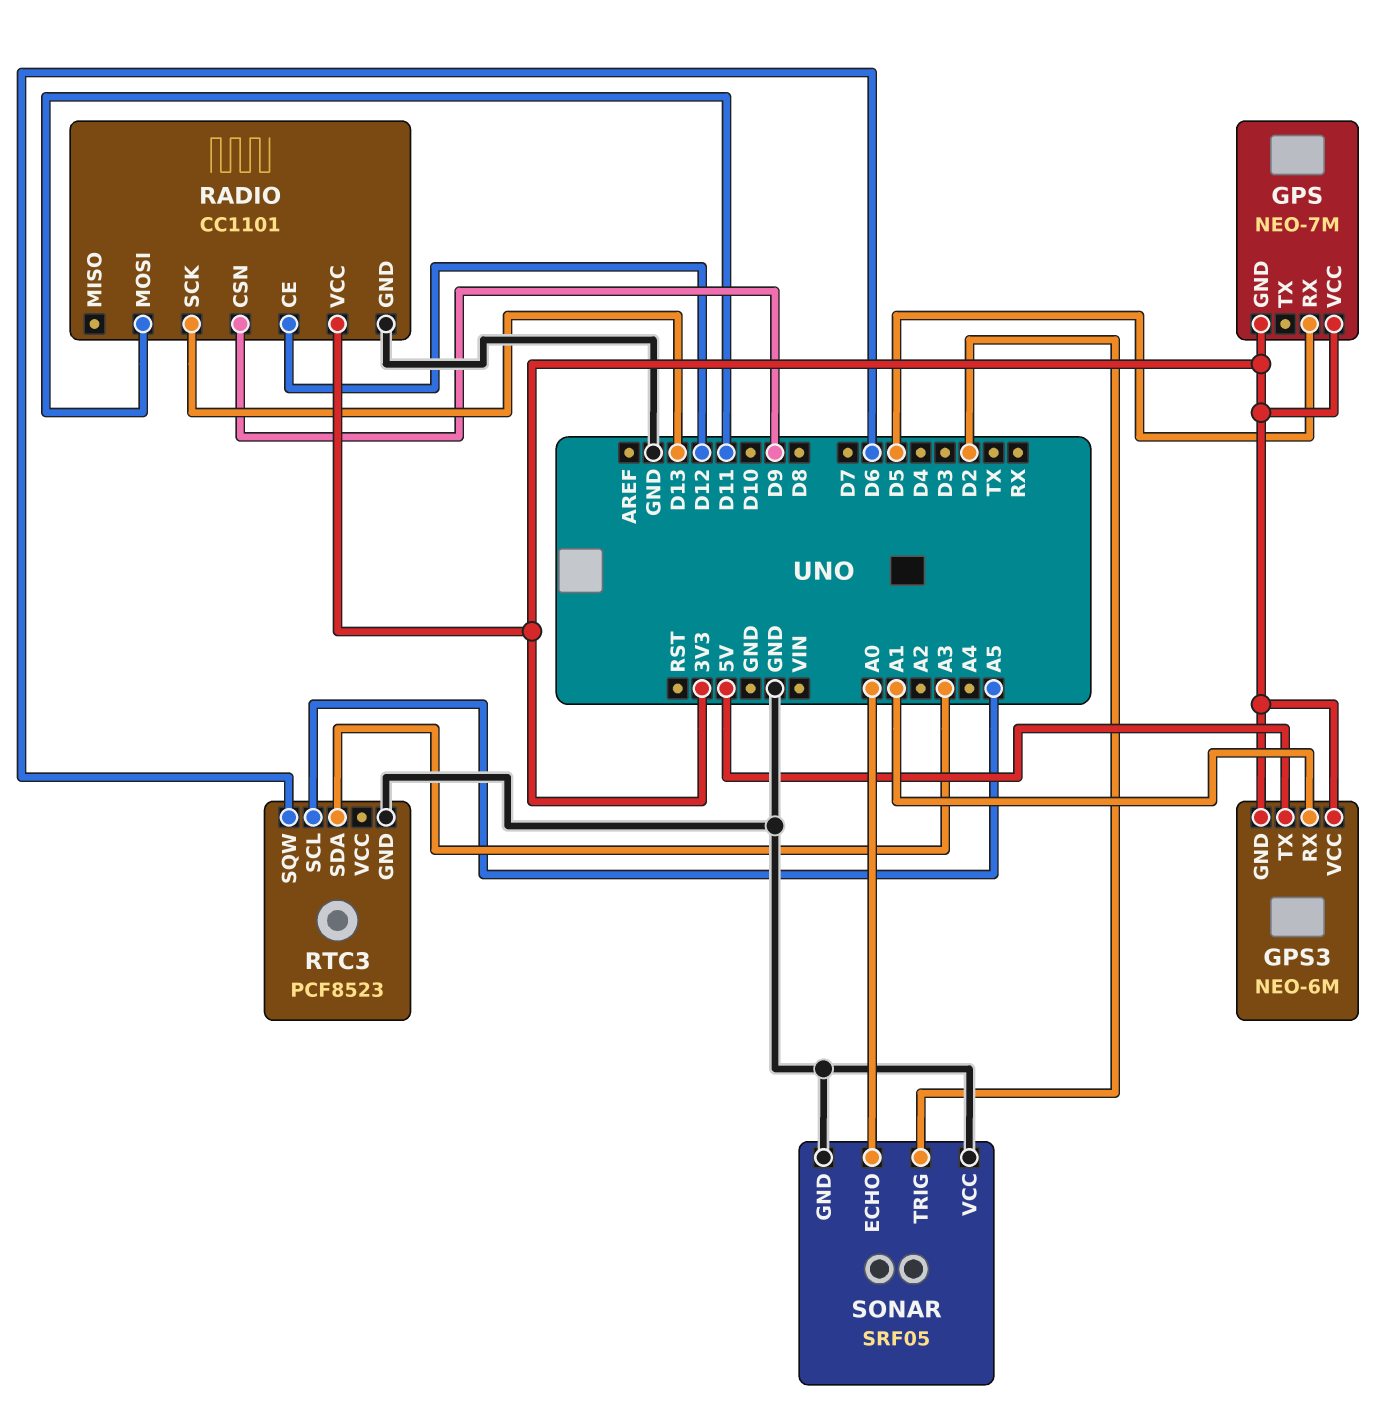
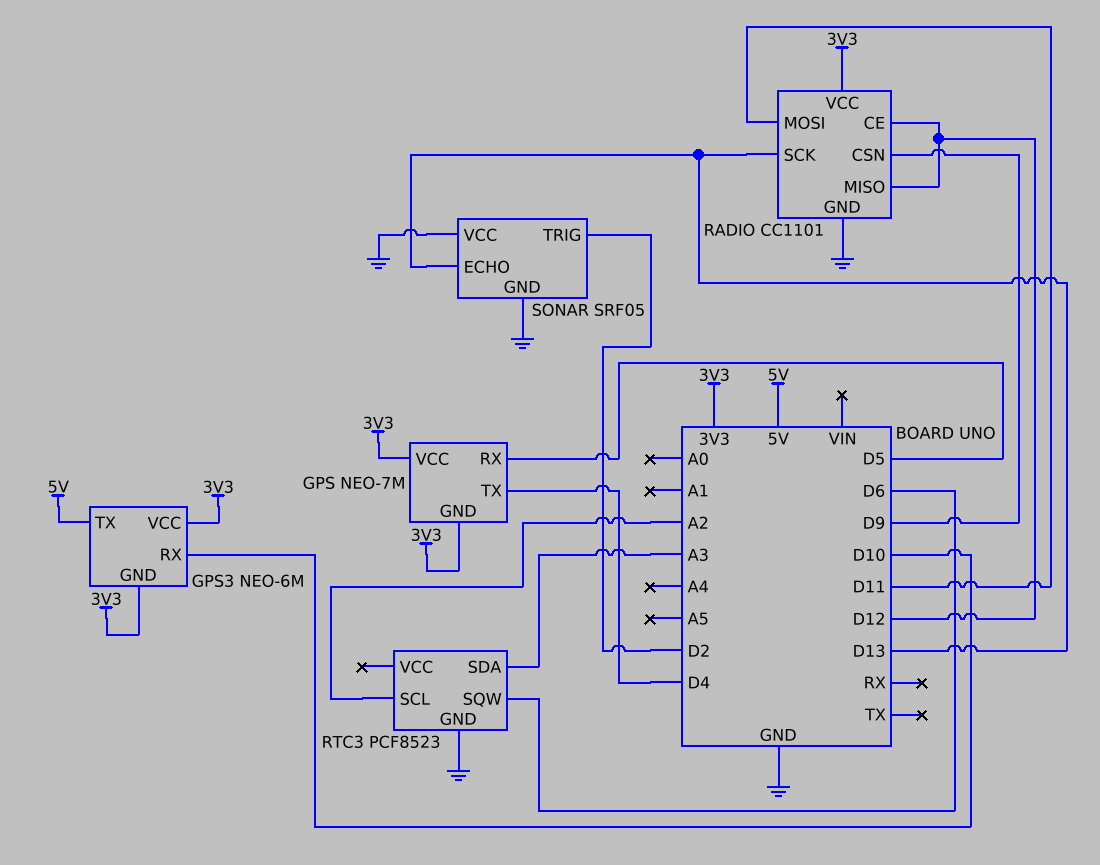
GPS pin TX: none -> D4
GPS3 pin RX: A1 -> D10
RADIO pin MISO: none -> D12
RTC3 pin SCL: A5 -> A2
SONAR pin ECHO: A0 -> D13

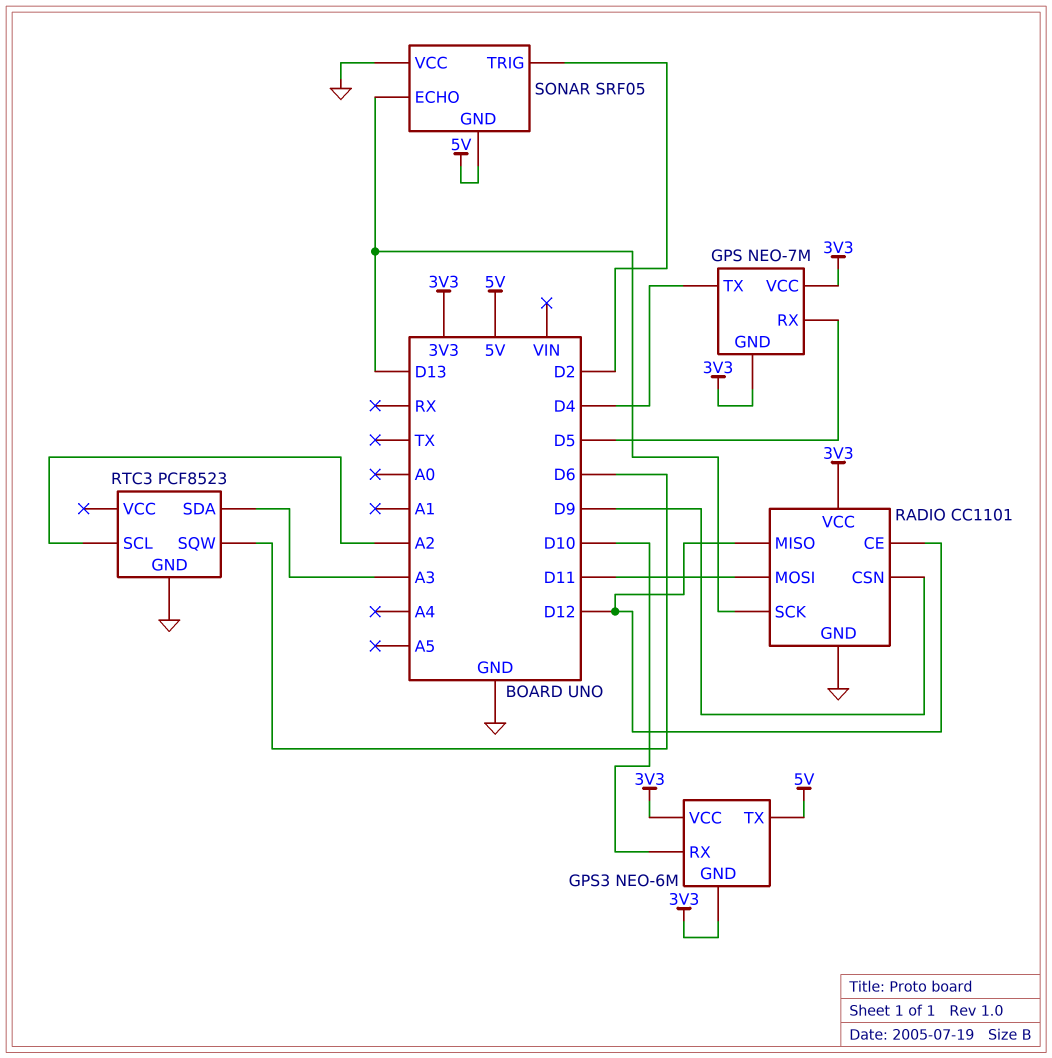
SONAR pin GND: GND -> 5V

